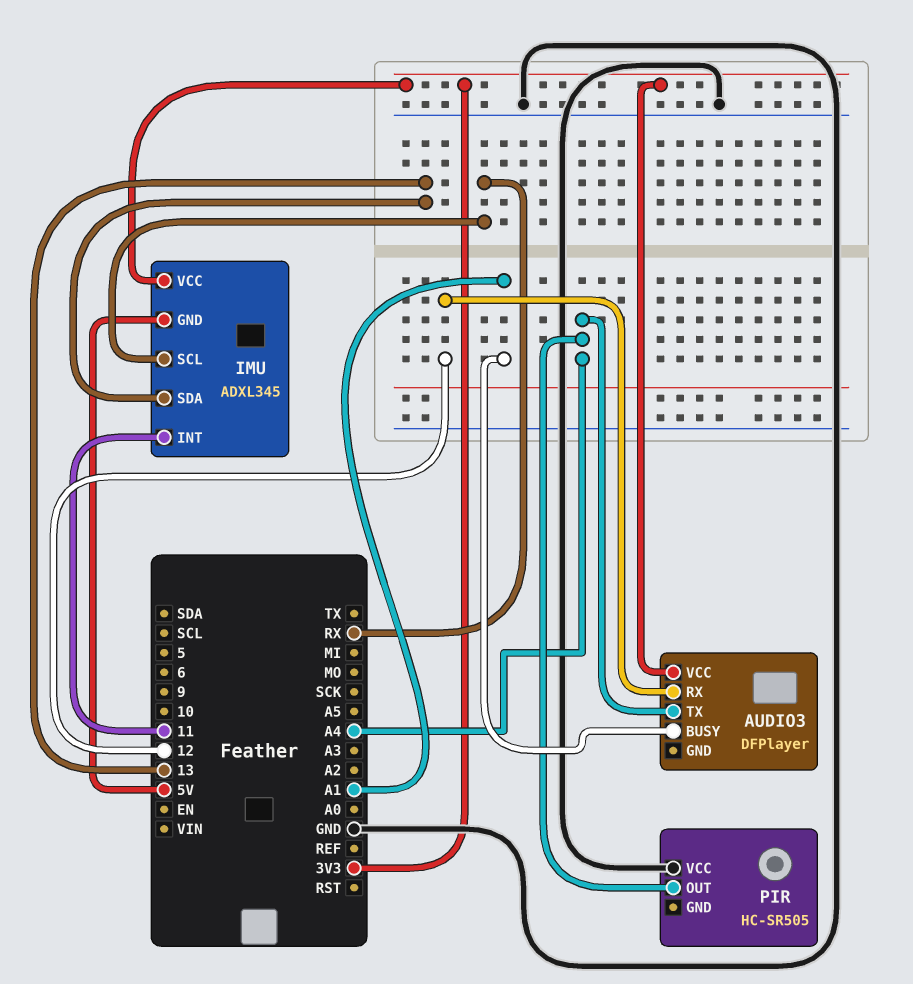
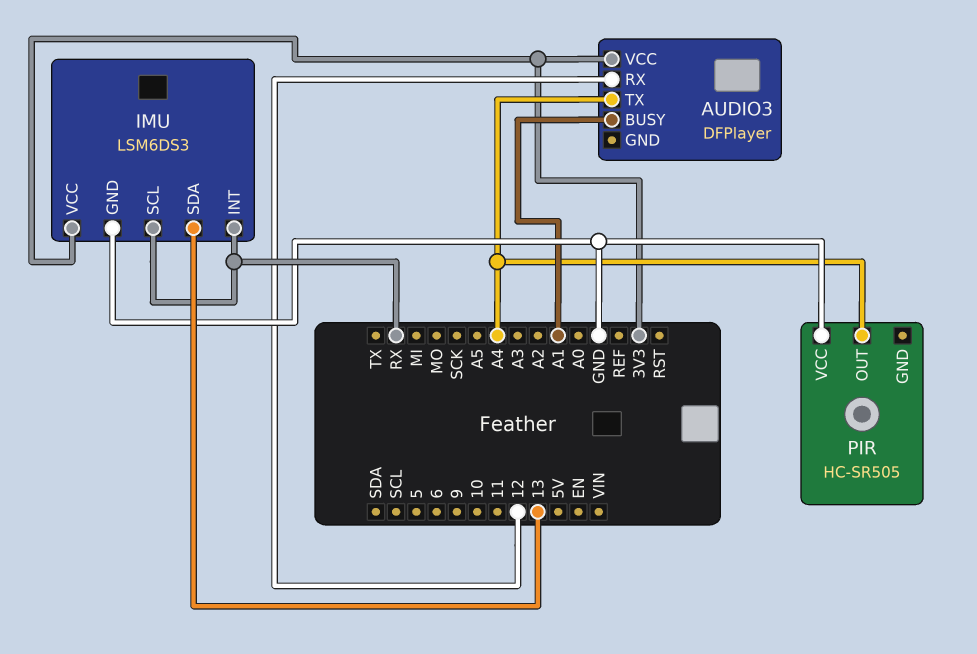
IMU: ADXL345 -> LSM6DS3
IMU pin GND: 5V -> GND
IMU pin INT: 11 -> RX

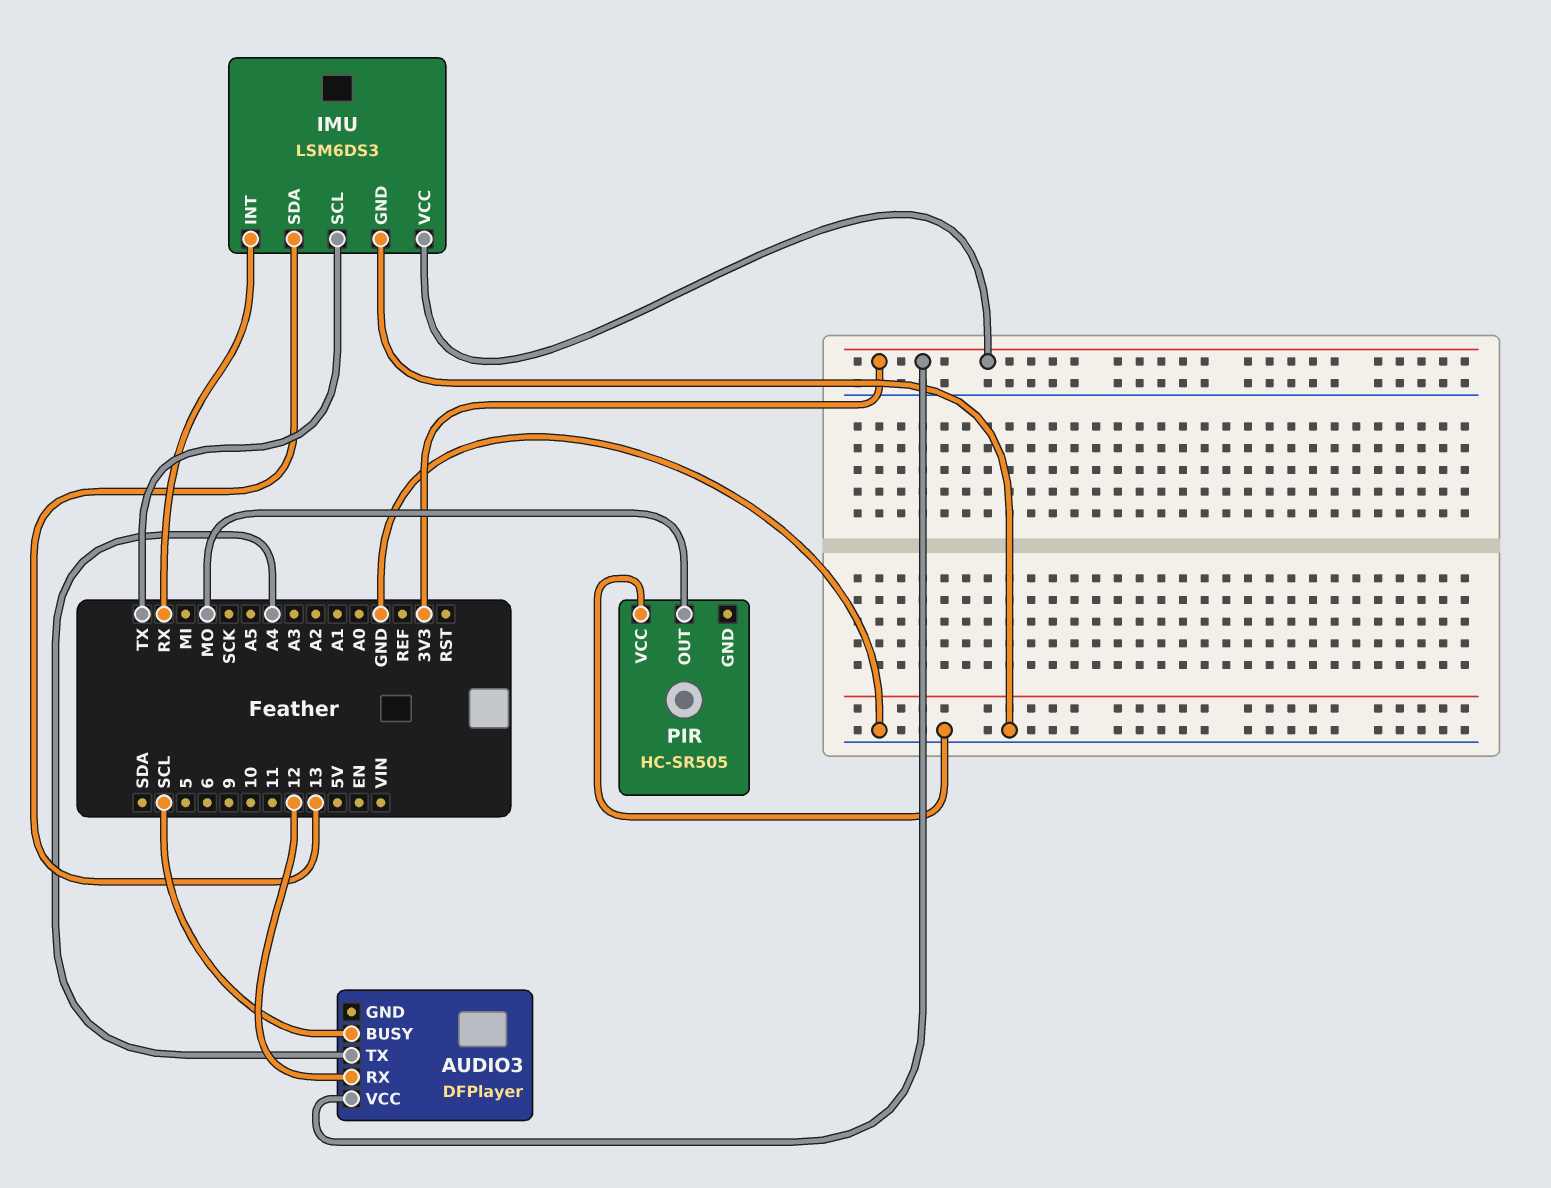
AUDIO3 pin BUSY: A1 -> SCL
IMU pin SCL: RX -> TX
PIR pin OUT: A4 -> MO

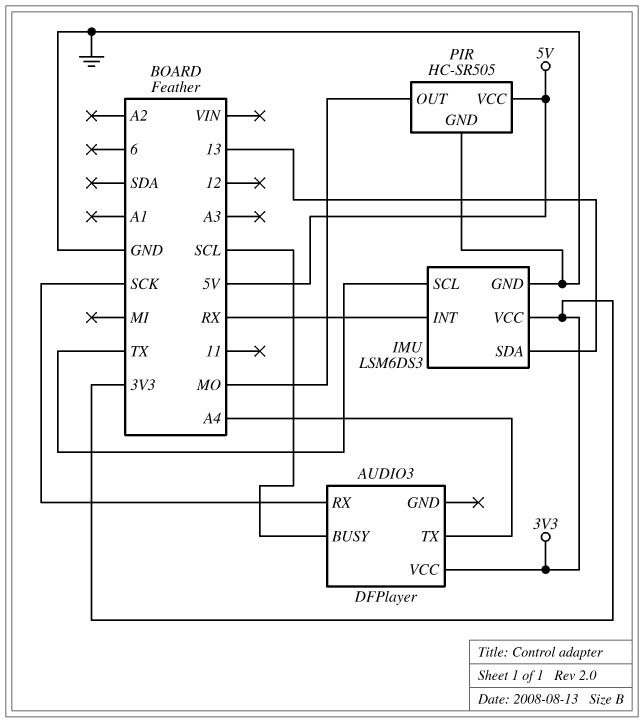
AUDIO3 pin RX: 12 -> SCK
PIR pin GND: none -> GND
PIR pin VCC: GND -> 5V

